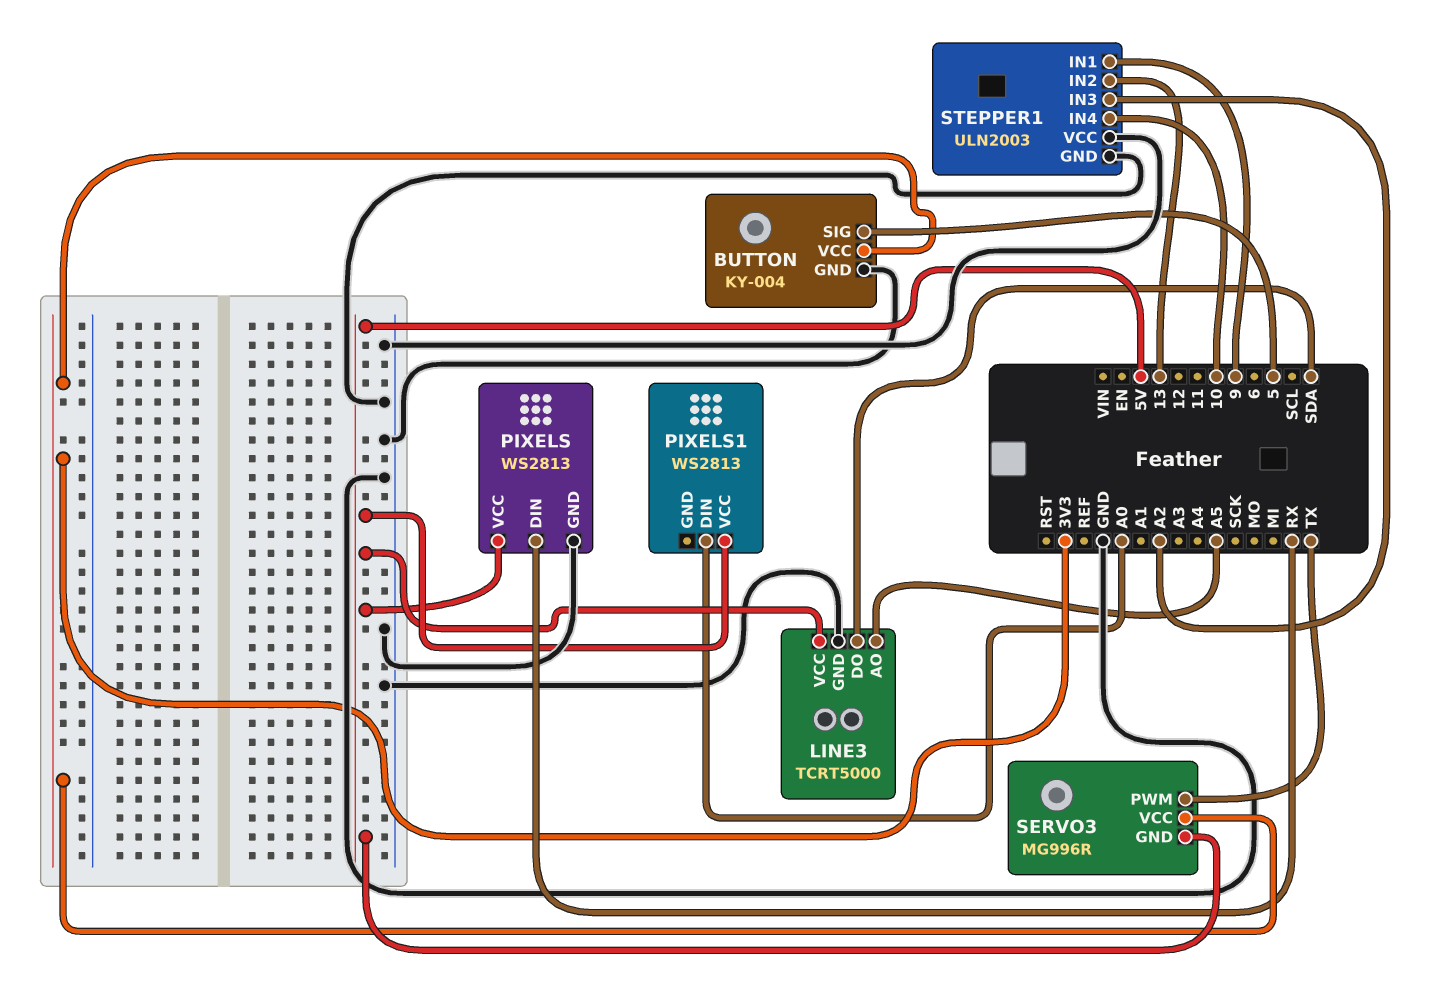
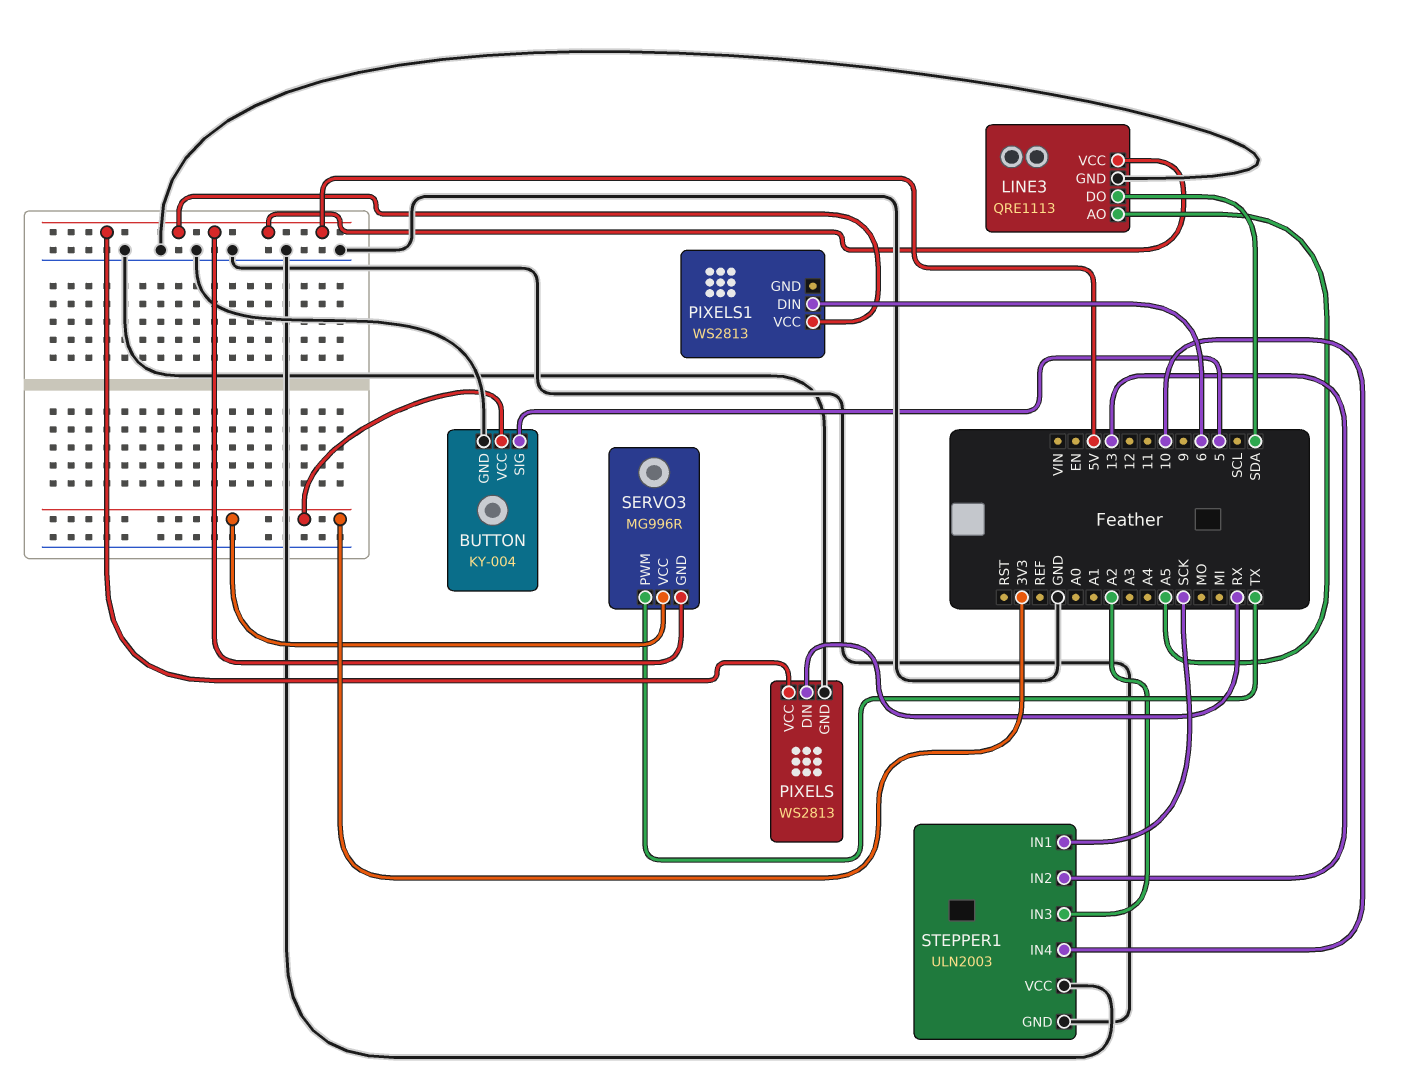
LINE3: TCRT5000 -> QRE1113
PIXELS1 pin DIN: A0 -> 6
STEPPER1 pin IN1: 9 -> SCK

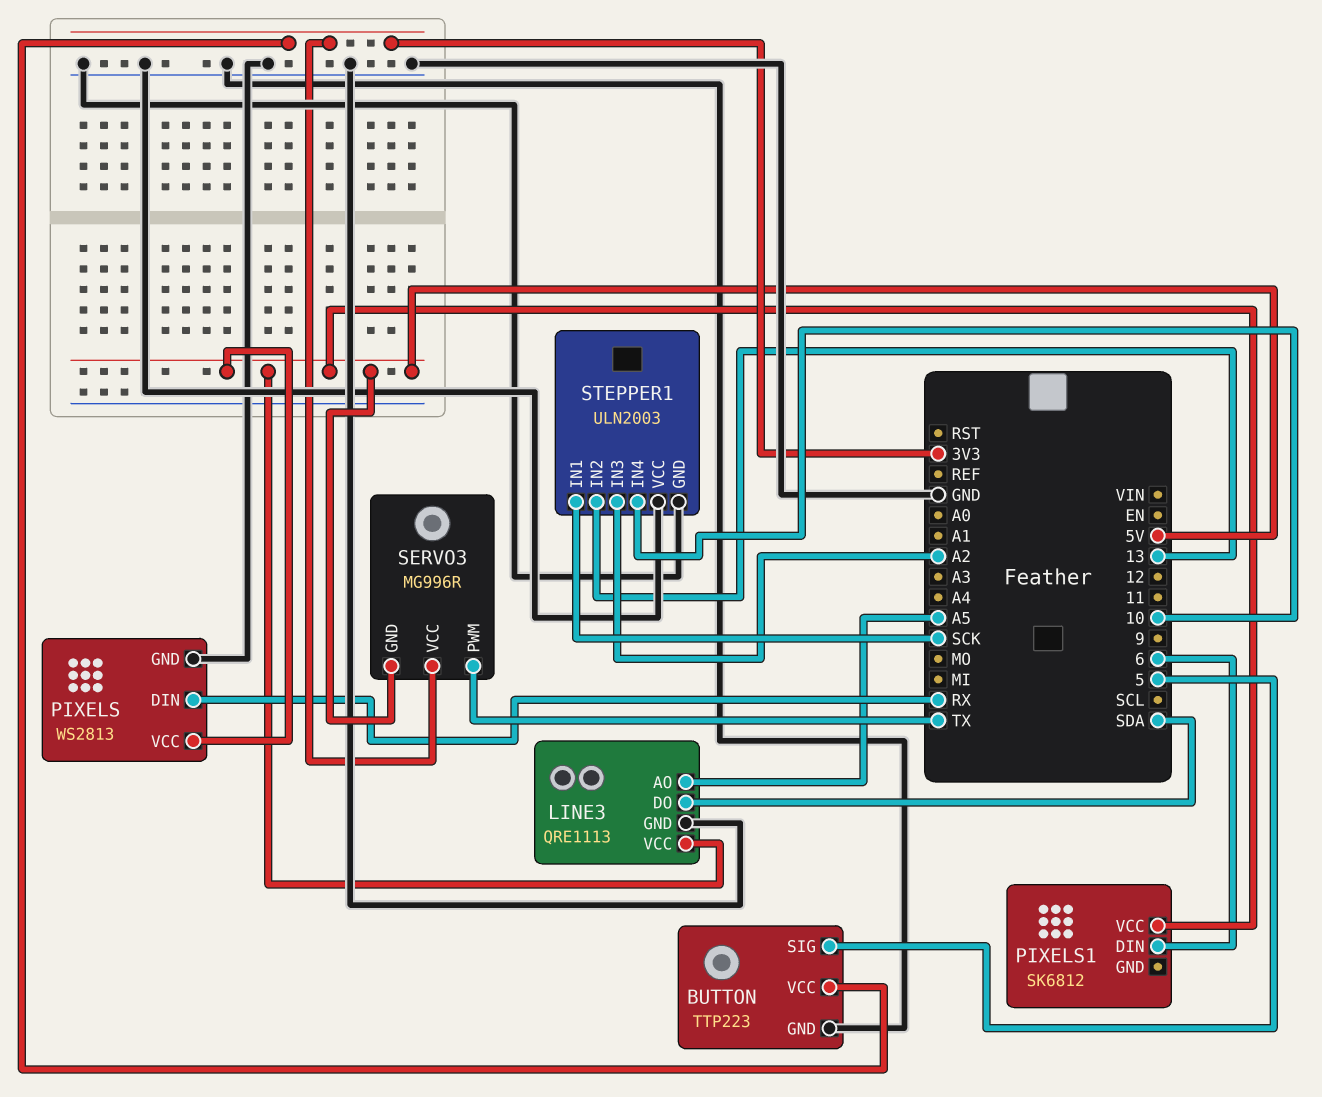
BUTTON: KY-004 -> TTP223
PIXELS1: WS2813 -> SK6812

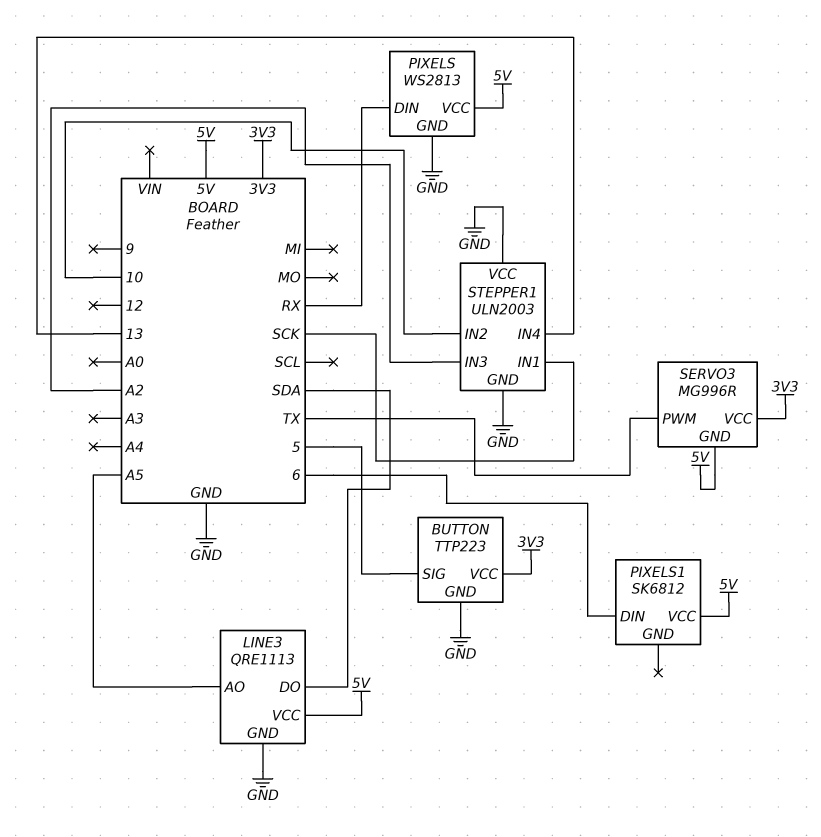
STEPPER1 pin IN2: 13 -> 10
STEPPER1 pin IN4: 10 -> 13

